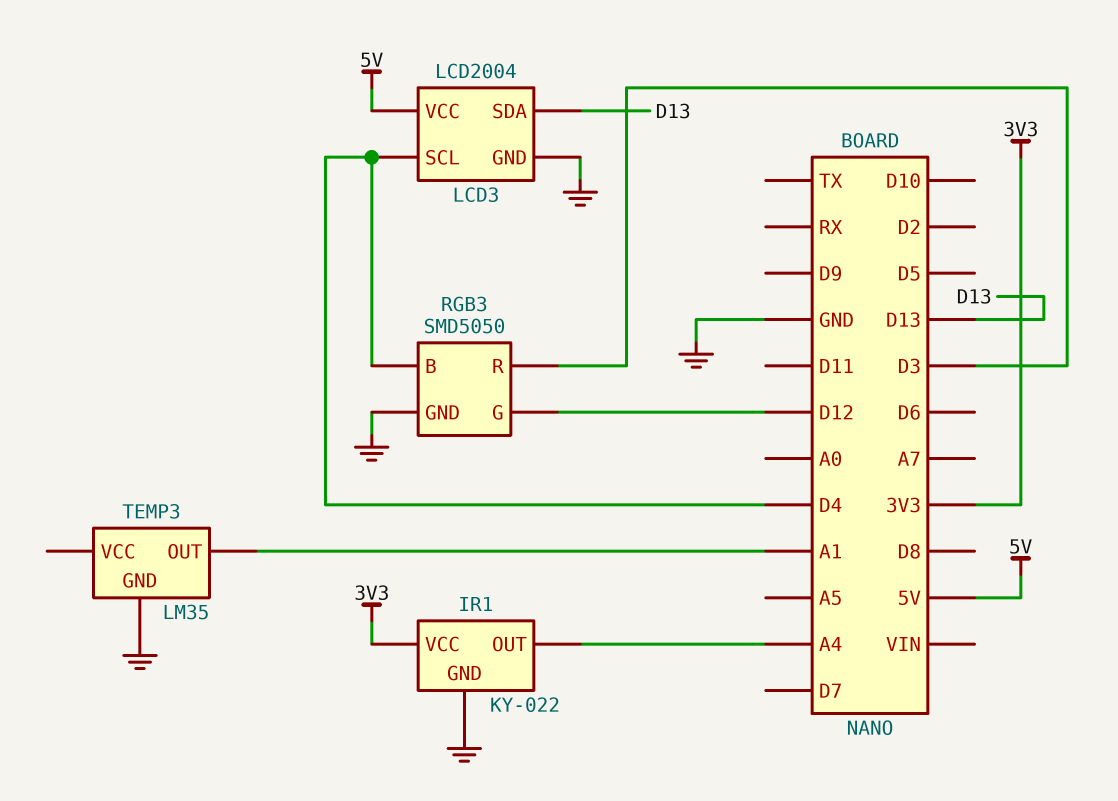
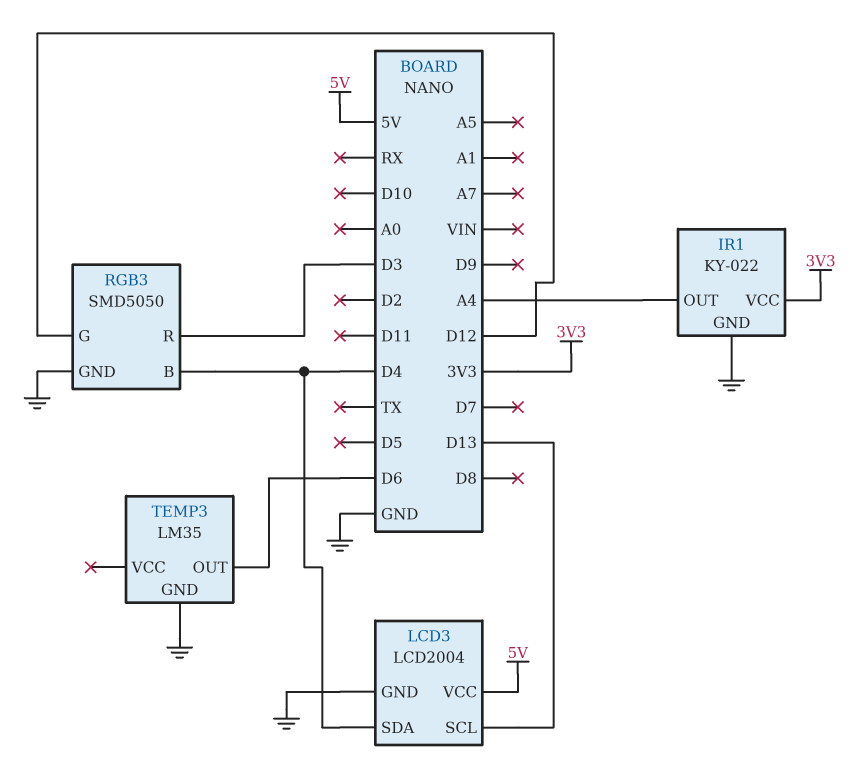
LCD3 pin SCL: D4 -> D13
LCD3 pin SDA: D13 -> D4
TEMP3 pin OUT: A1 -> D6

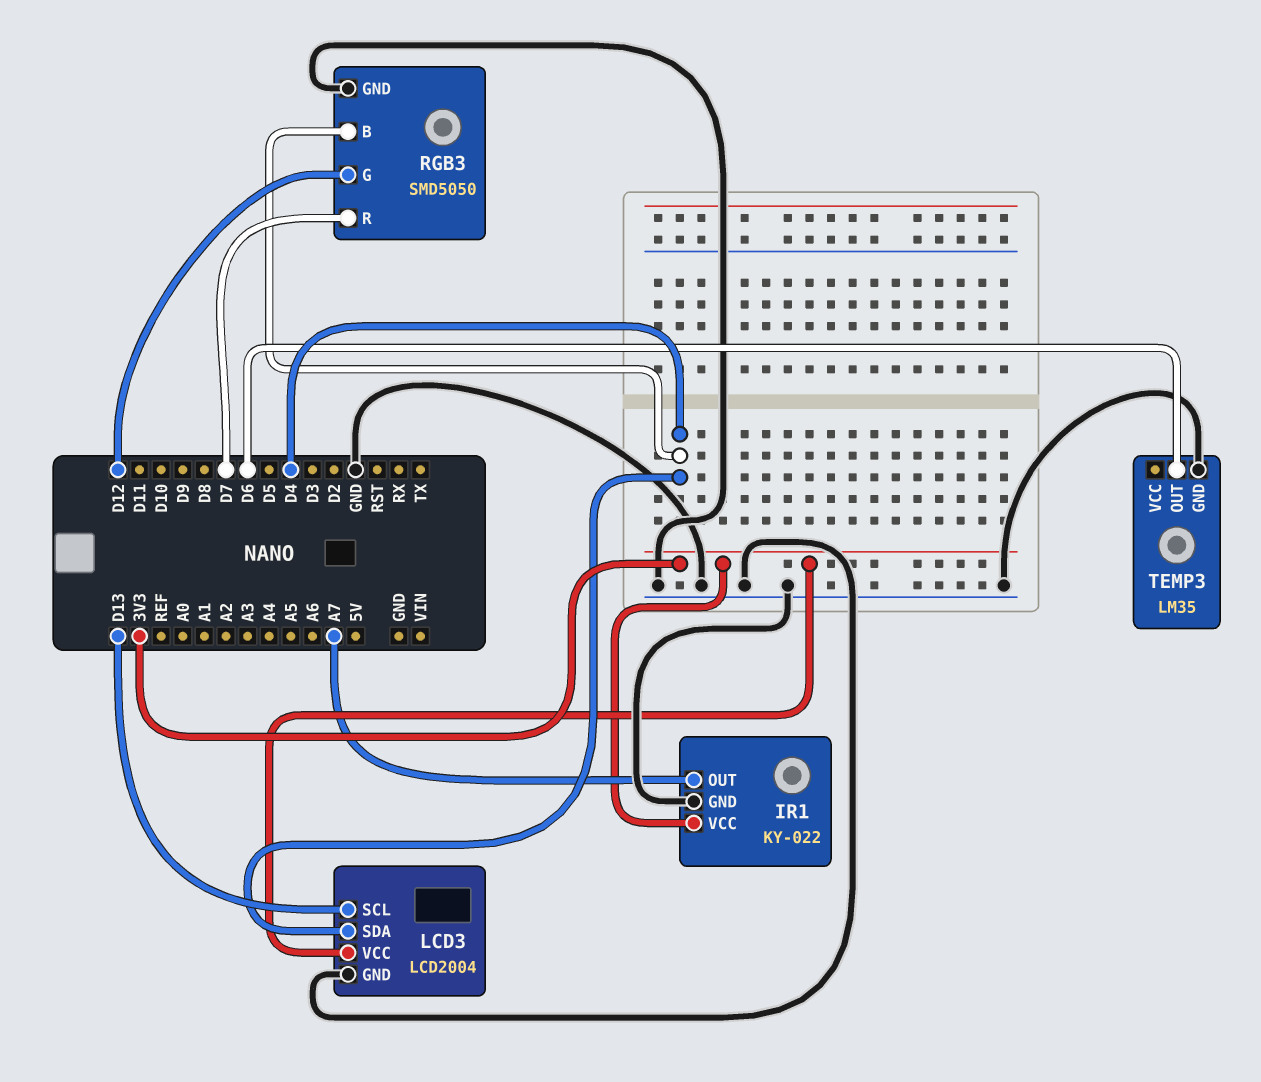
IR1 pin OUT: A4 -> A7
LCD3 pin VCC: 5V -> 3V3
RGB3 pin R: D3 -> D7

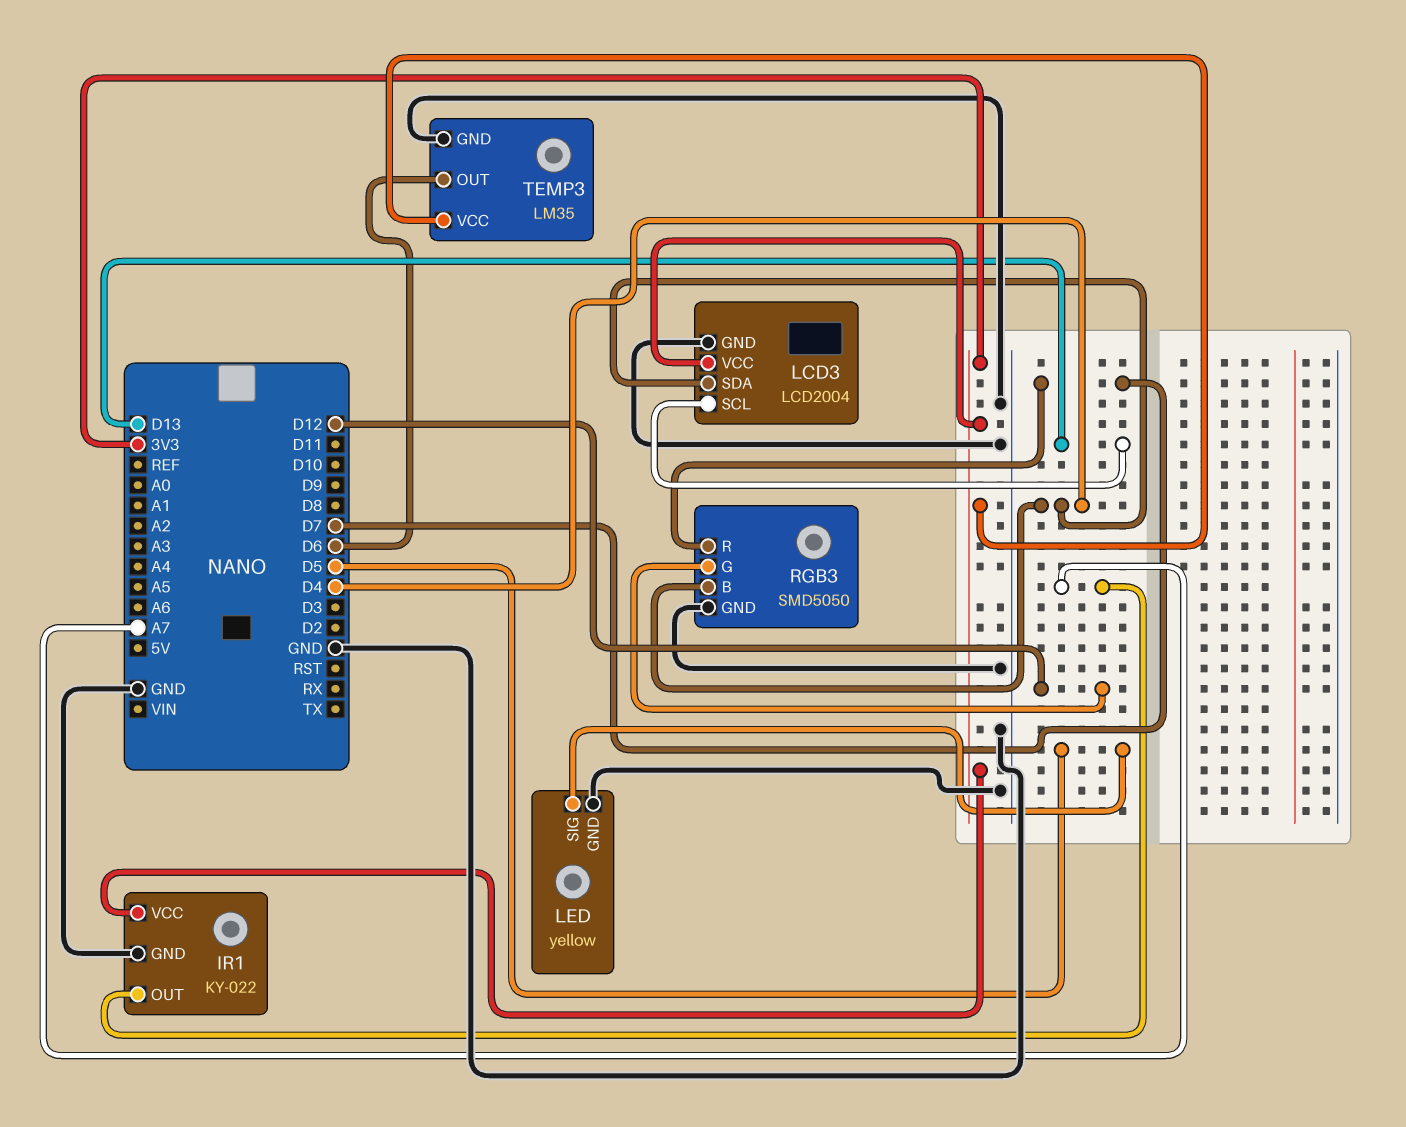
LED: none -> yellow
LED pin GND: none -> GND
LED pin SIG: none -> D5
TEMP3 pin VCC: none -> 3V3

